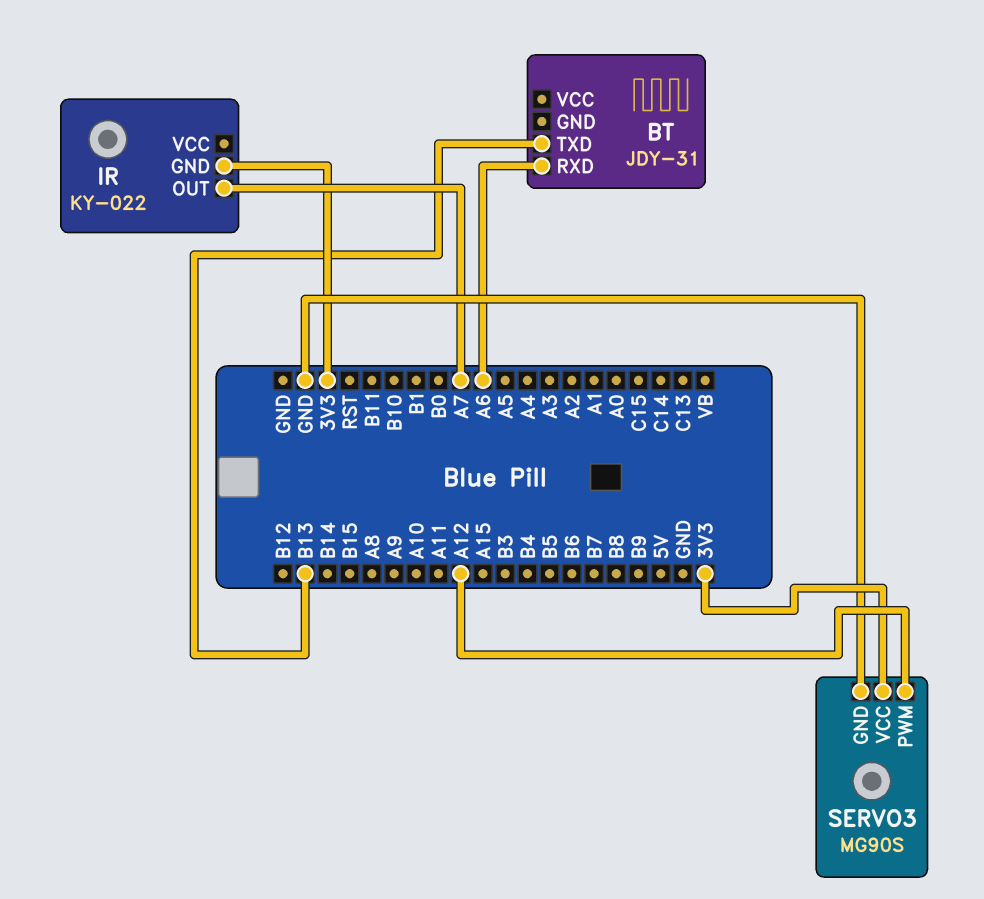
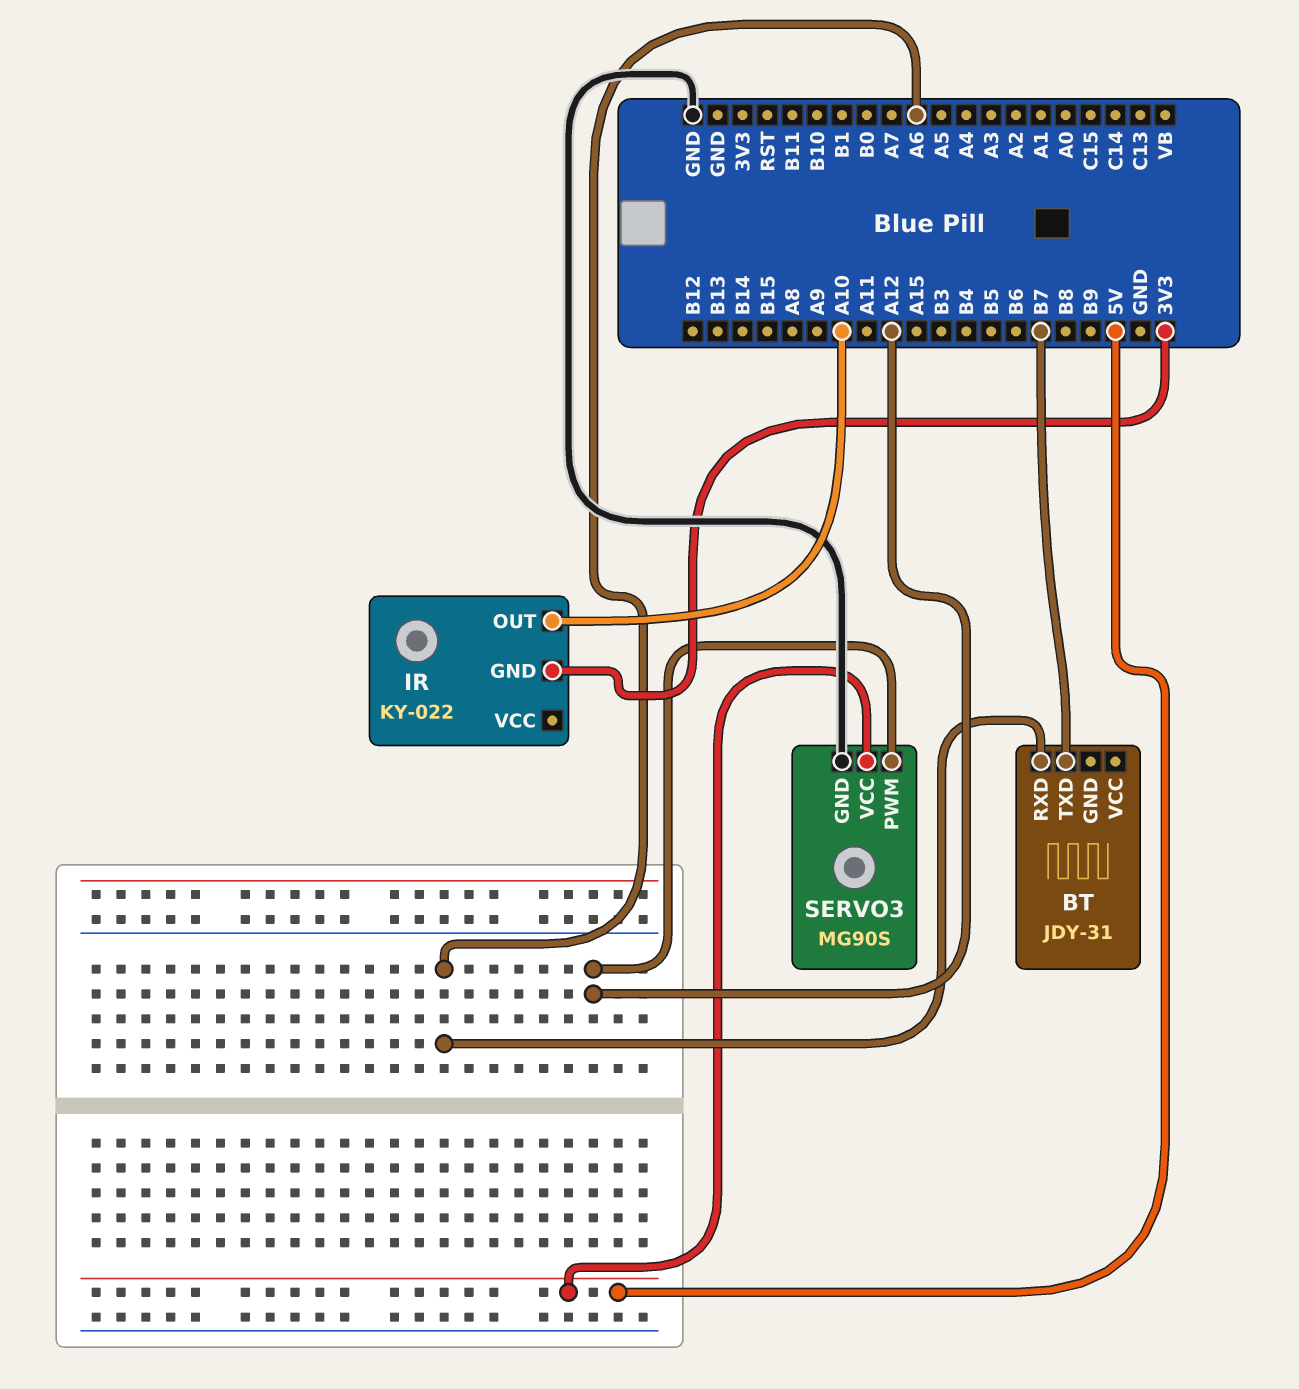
BT pin TXD: B13 -> B7
IR pin OUT: A7 -> A10
SERVO3 pin VCC: 3V3 -> 5V

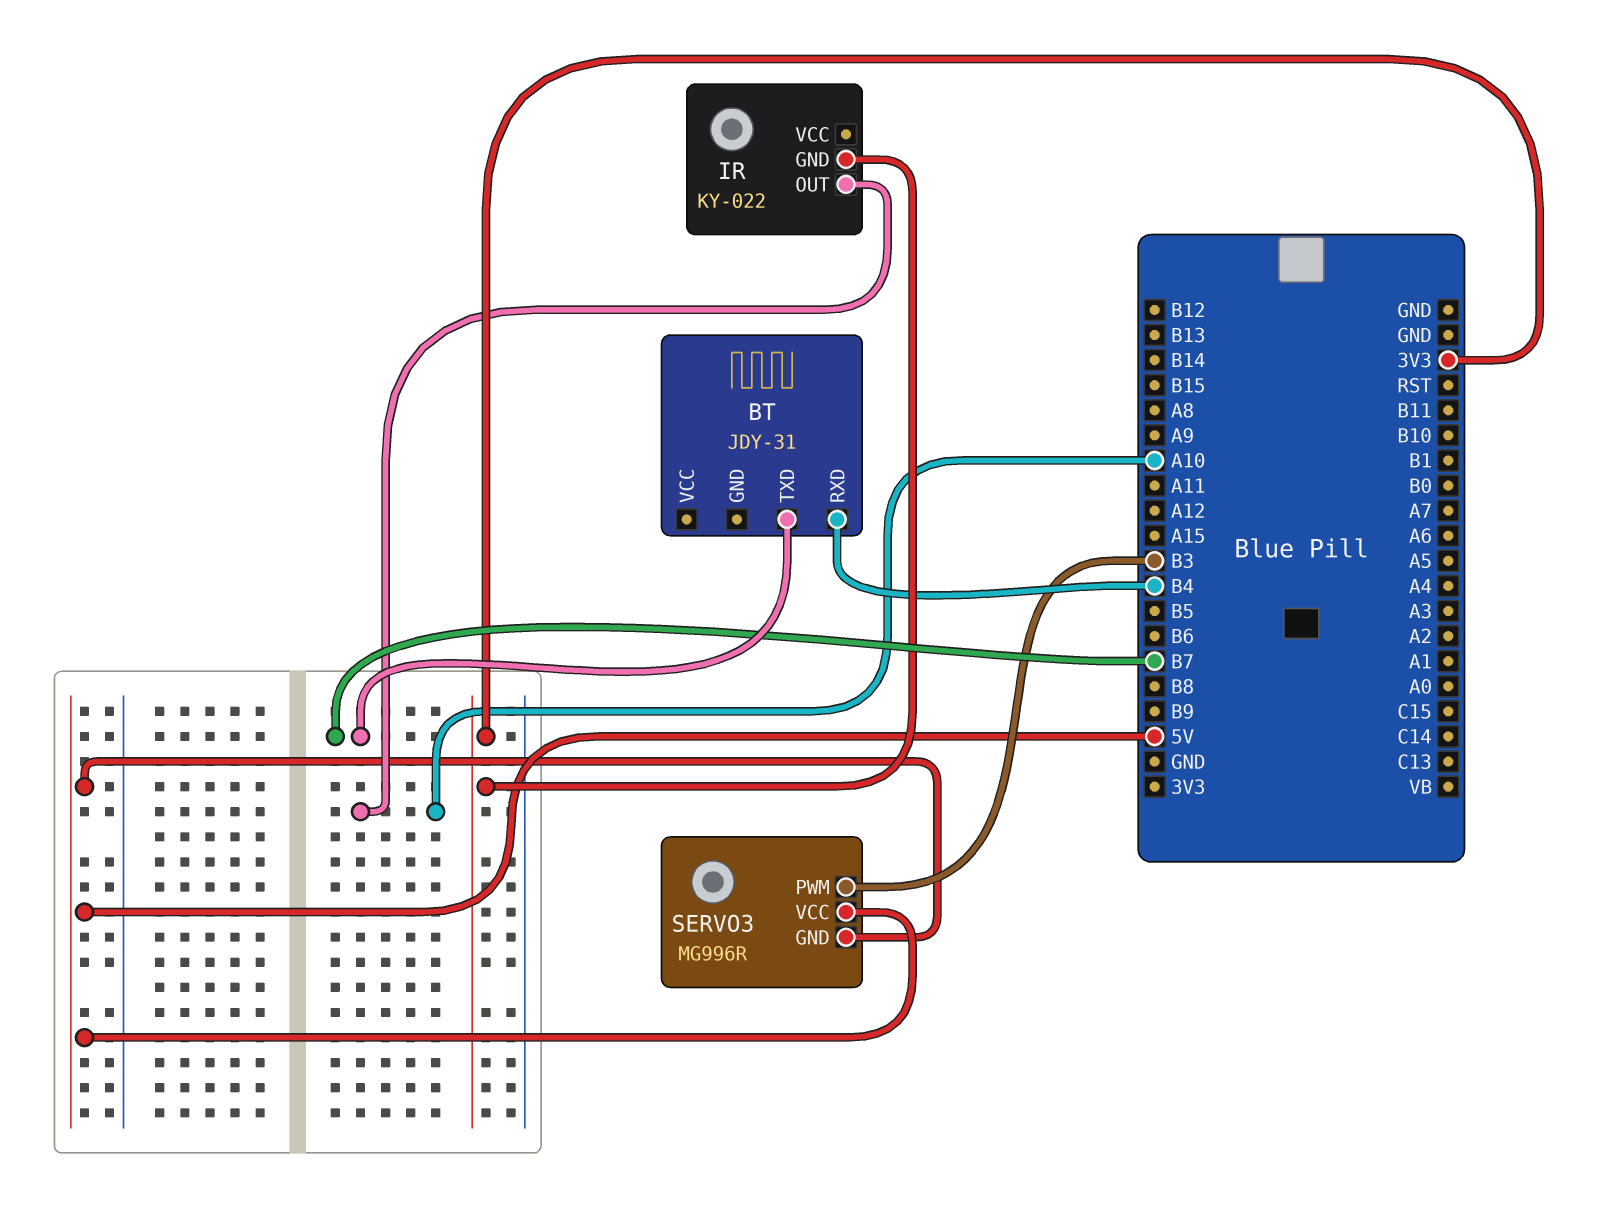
BT pin RXD: A6 -> B4
SERVO3: MG90S -> MG996R
SERVO3 pin GND: GND -> 5V
SERVO3 pin PWM: A12 -> B3

